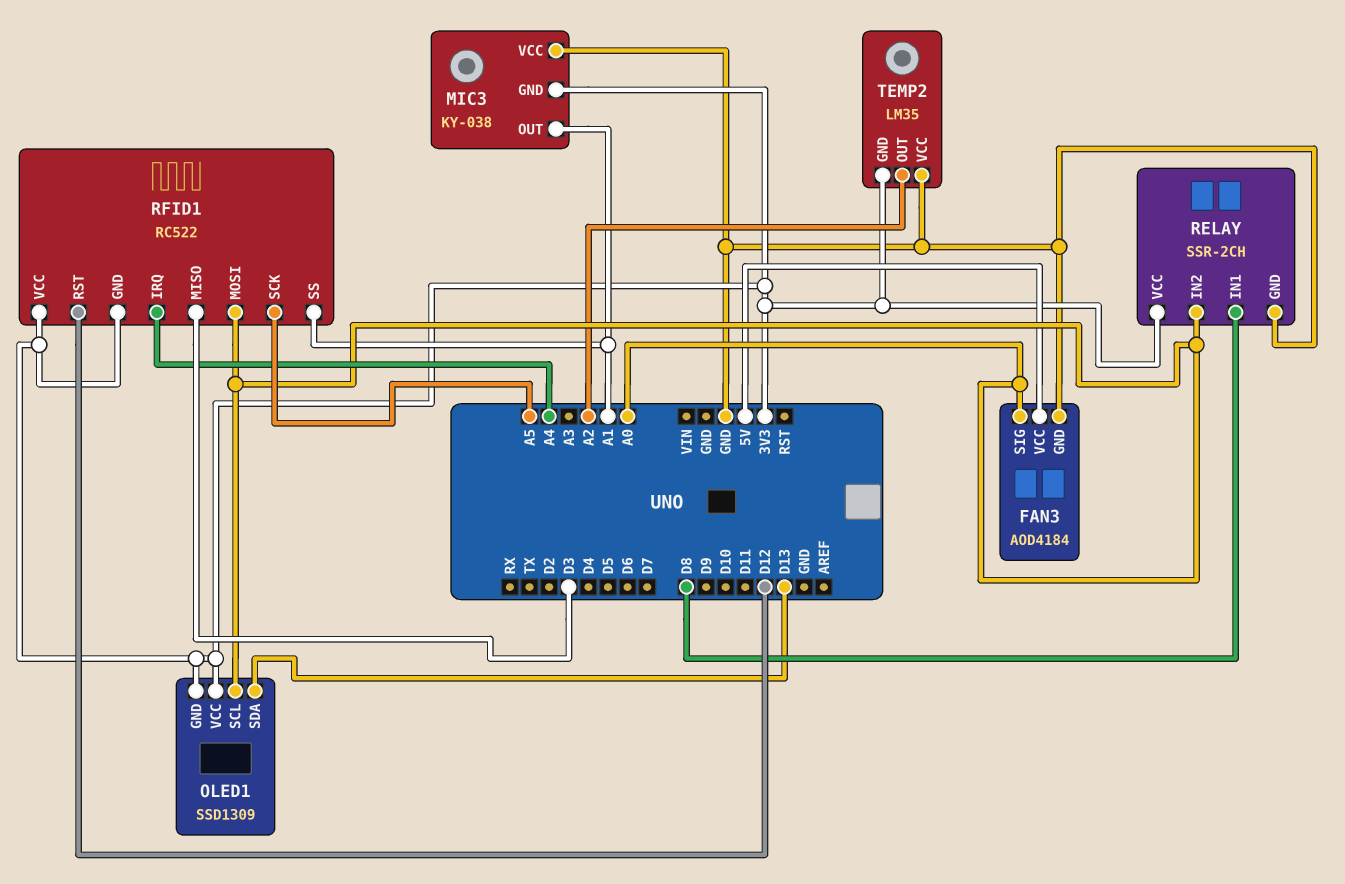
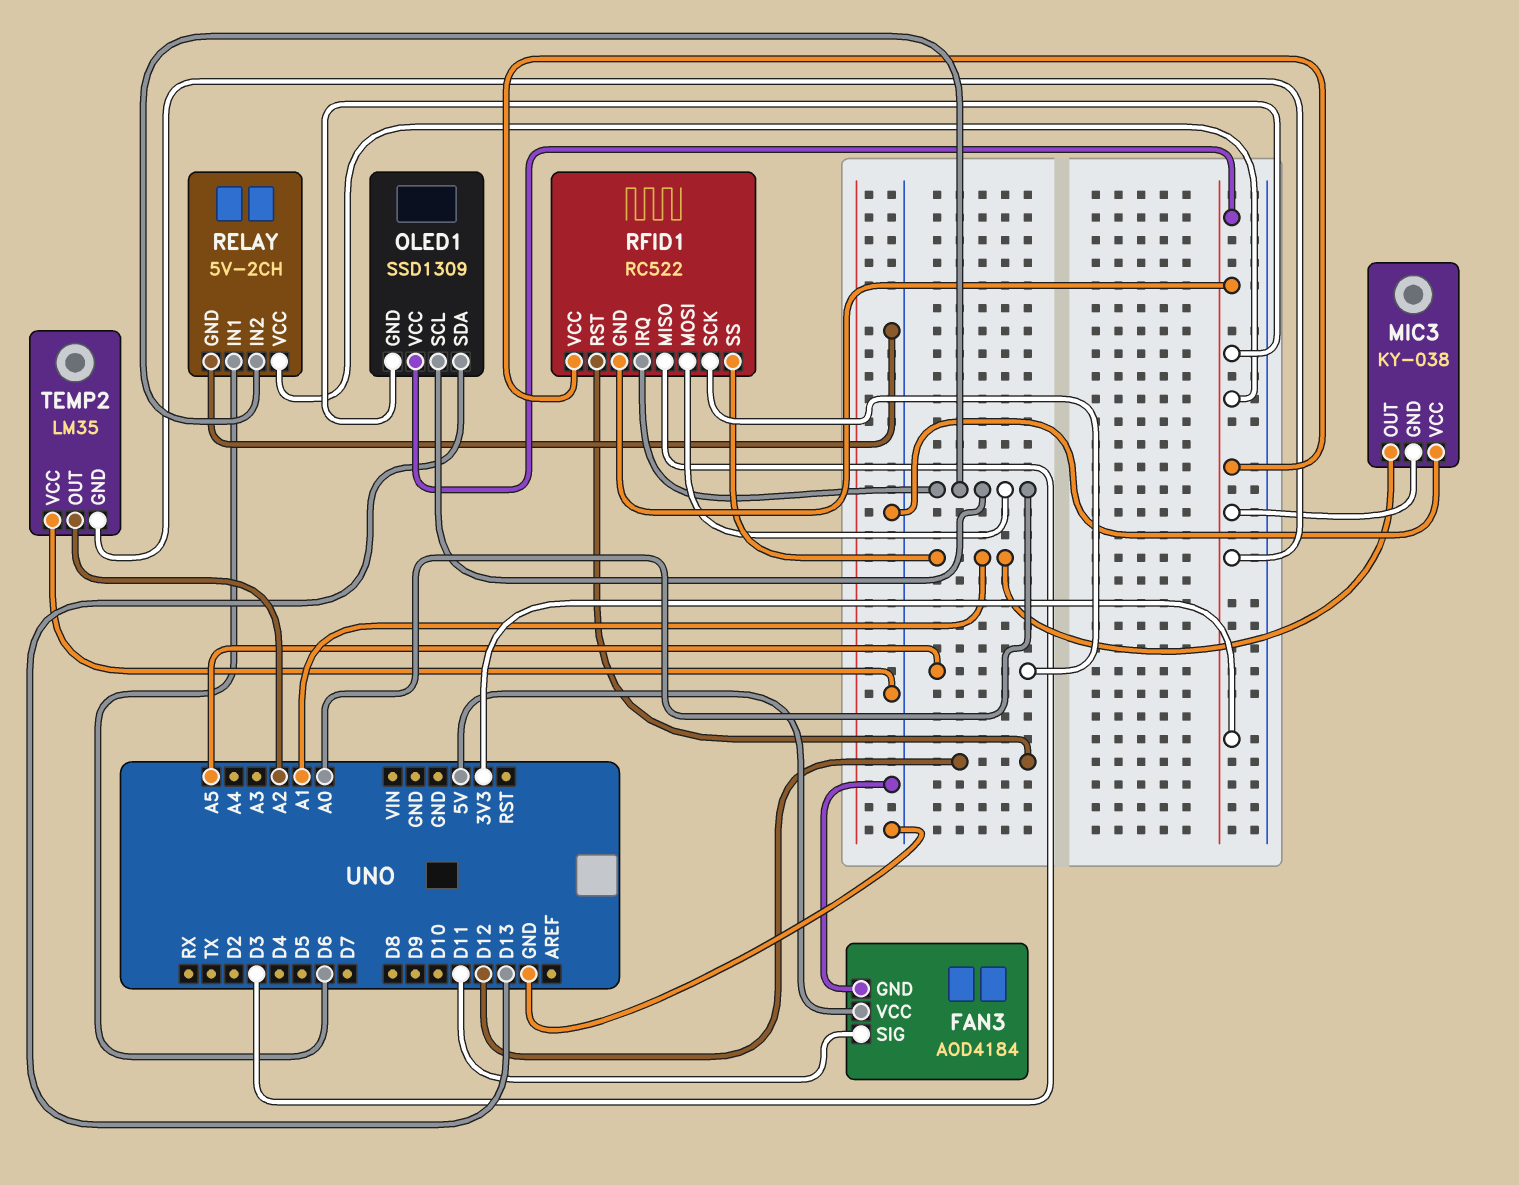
FAN3 pin SIG: A0 -> D11
RELAY: SSR-2CH -> 5V-2CH
RELAY pin IN1: D8 -> D6
RFID1 pin IRQ: A4 -> A0

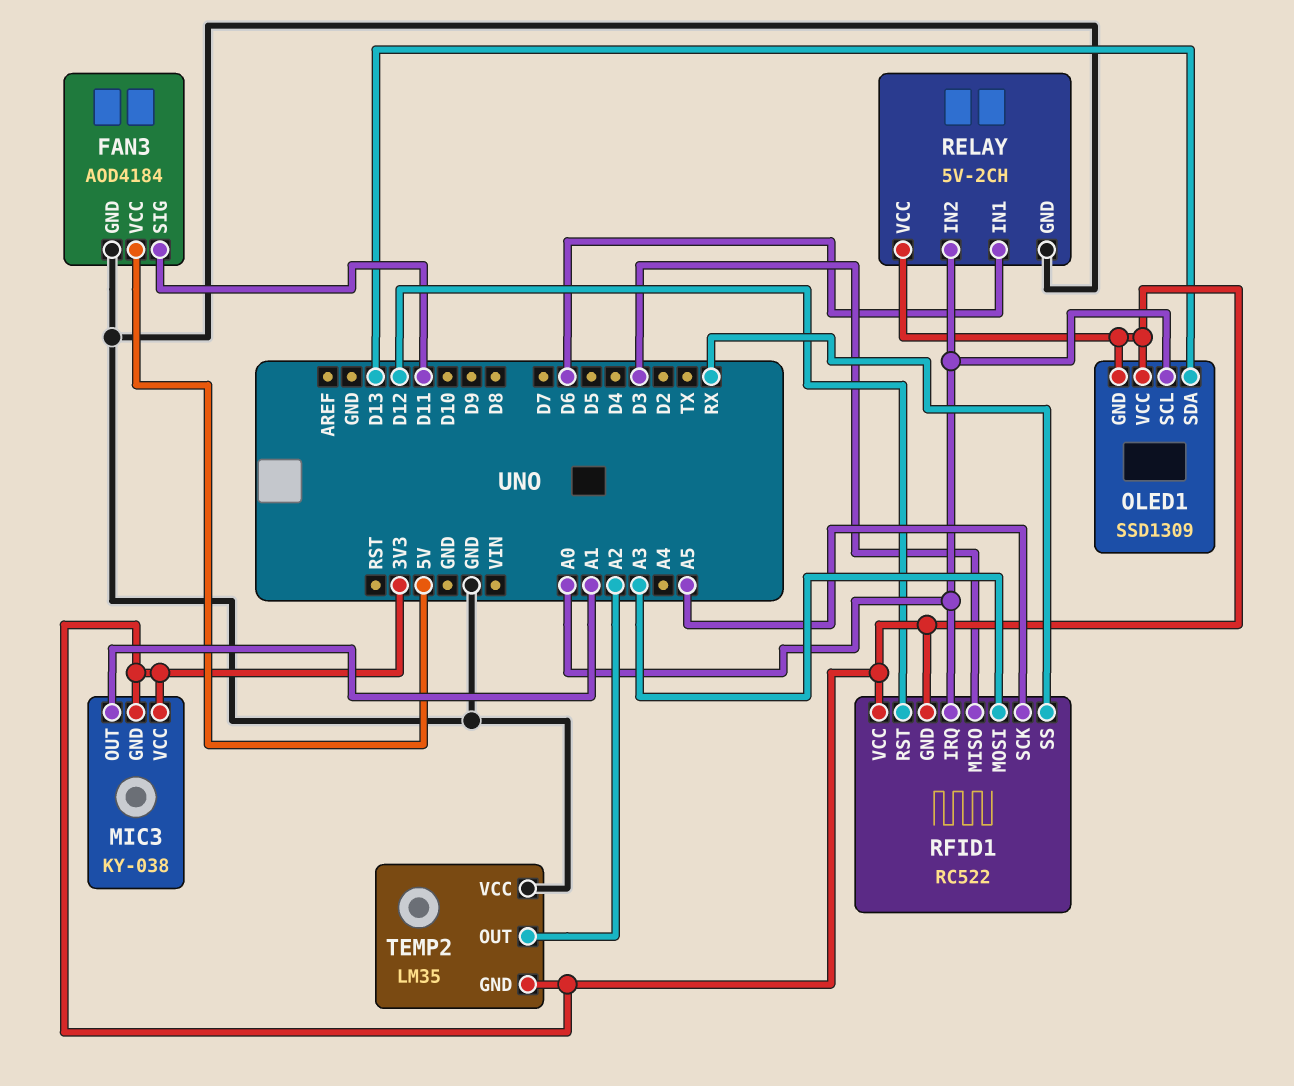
MIC3 pin VCC: GND -> 3V3
RFID1 pin MOSI: A0 -> A3
RFID1 pin SS: A1 -> RX

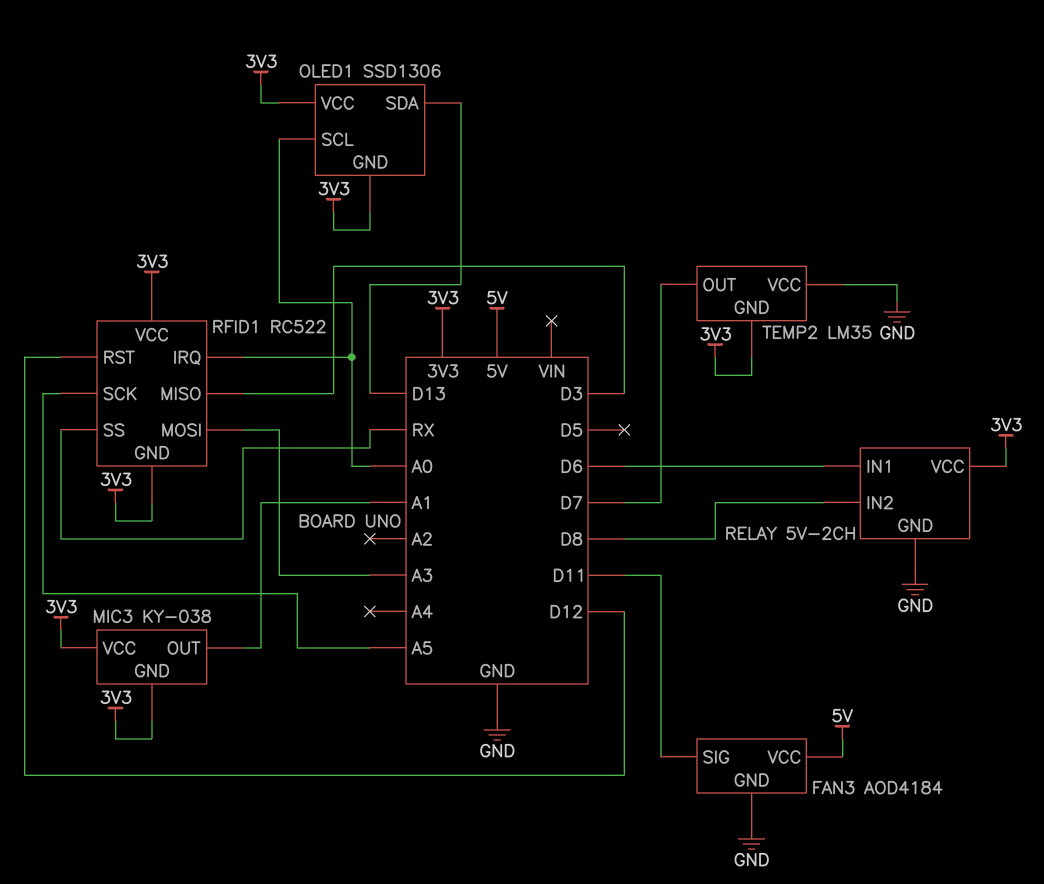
OLED1: SSD1309 -> SSD1306
RELAY pin IN2: A0 -> D8
TEMP2 pin OUT: A2 -> D7

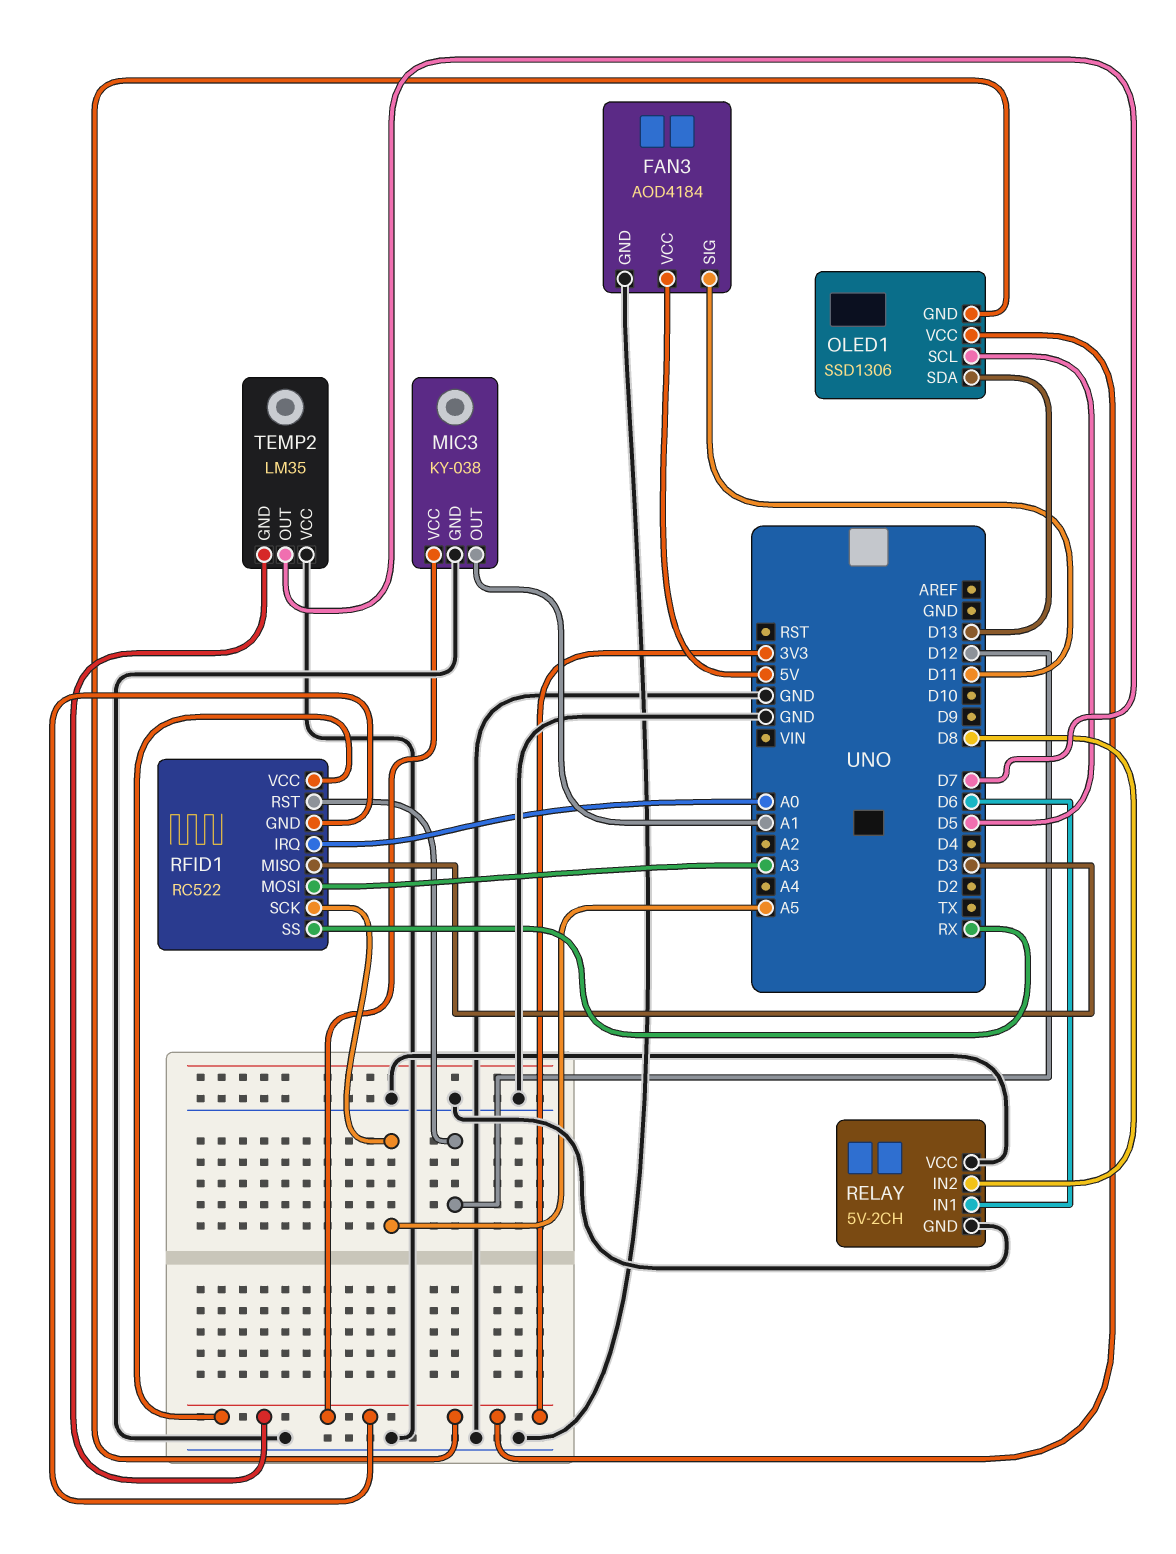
MIC3 pin GND: 3V3 -> GND
OLED1 pin SCL: A0 -> D5
RELAY pin VCC: 3V3 -> GND

